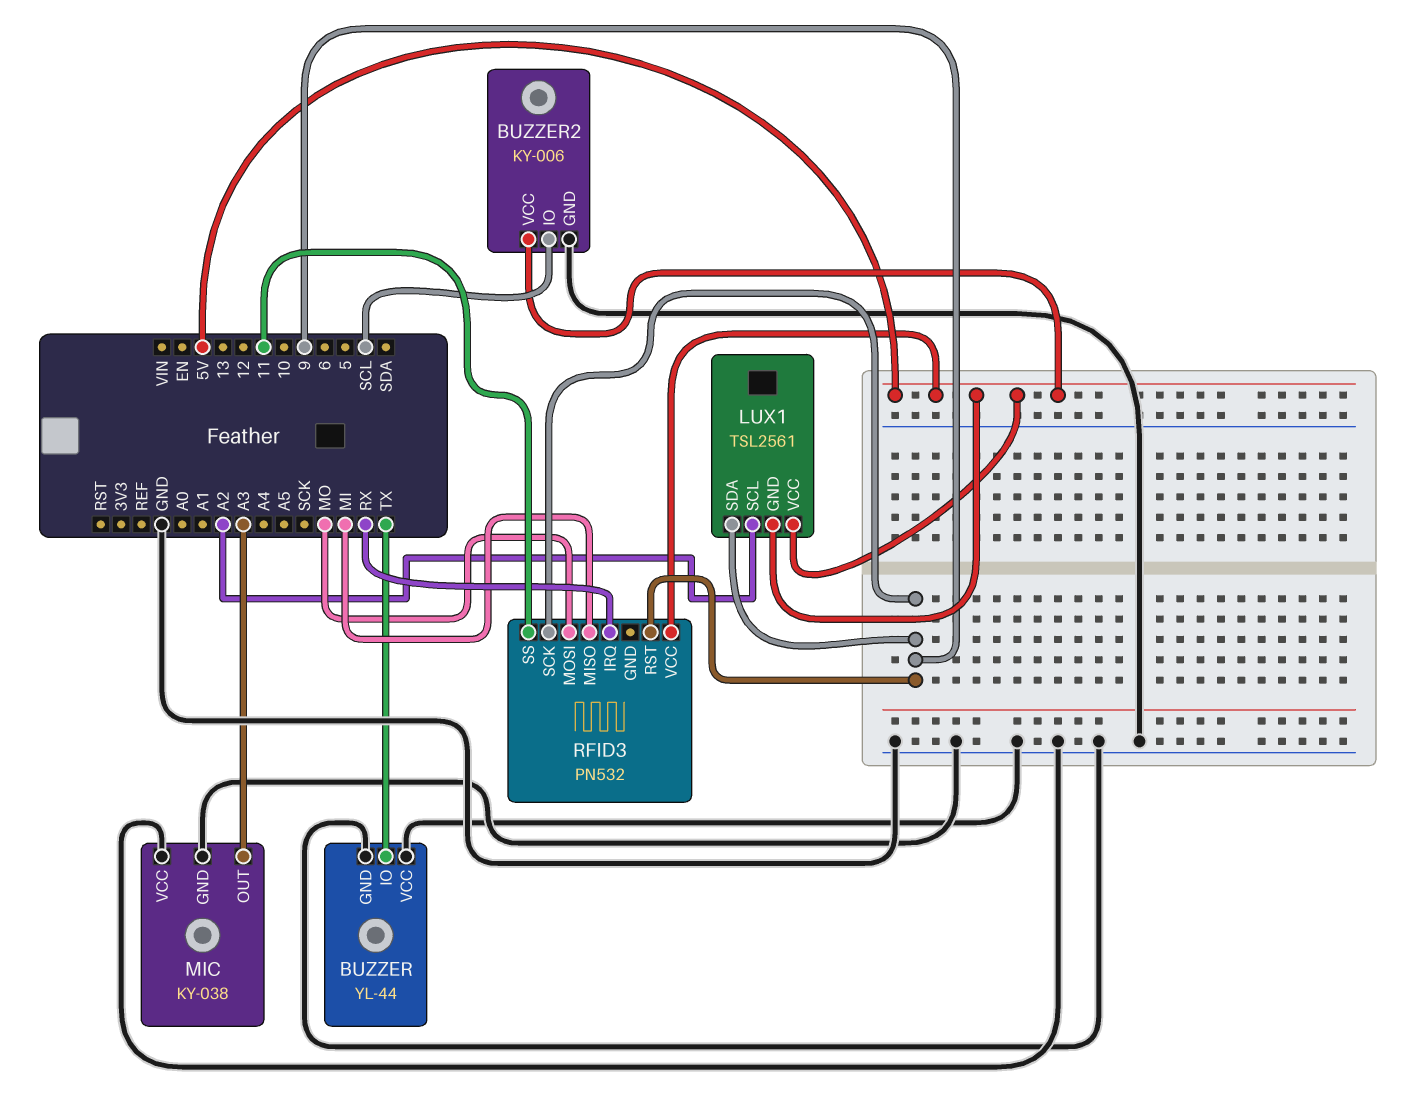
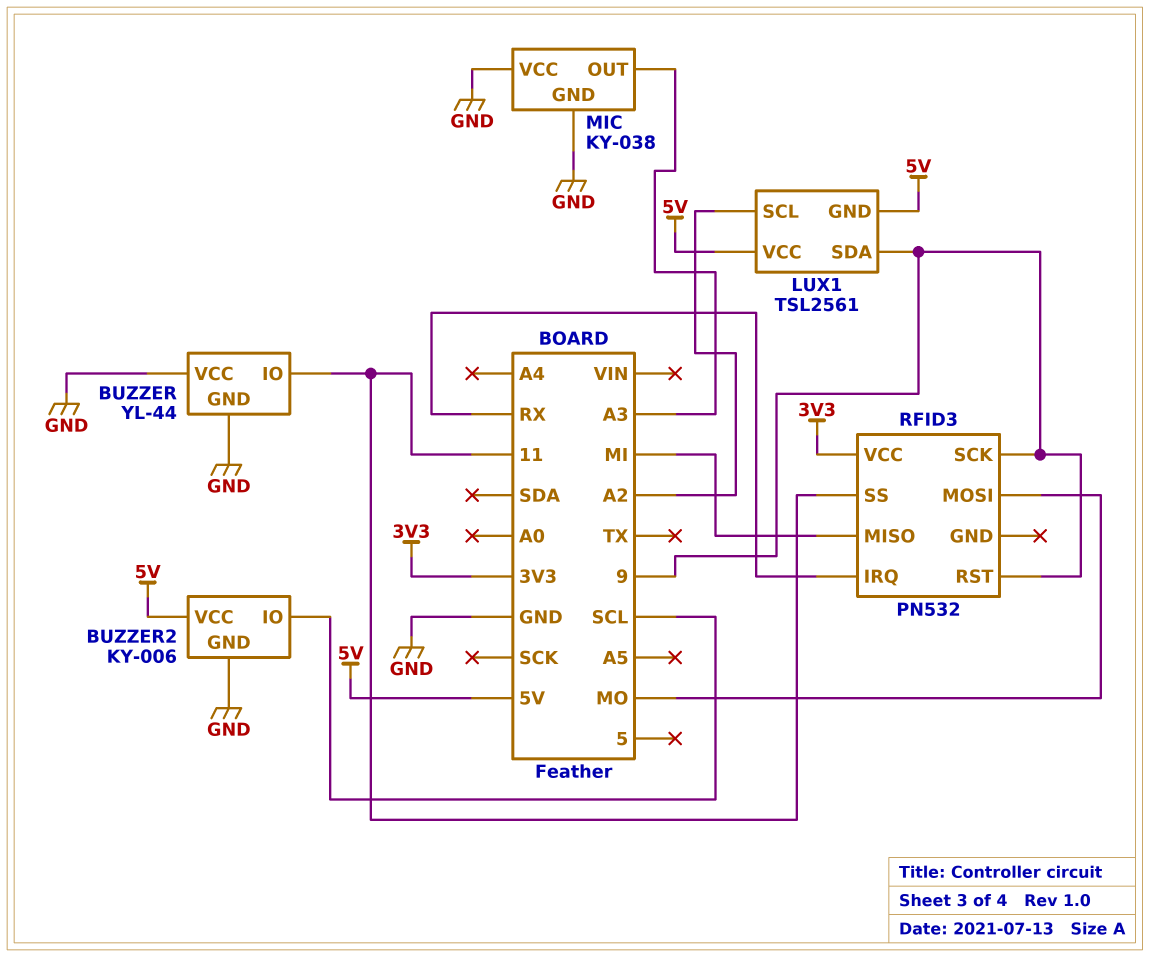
BUZZER pin IO: TX -> 11
RFID3 pin VCC: 5V -> 3V3

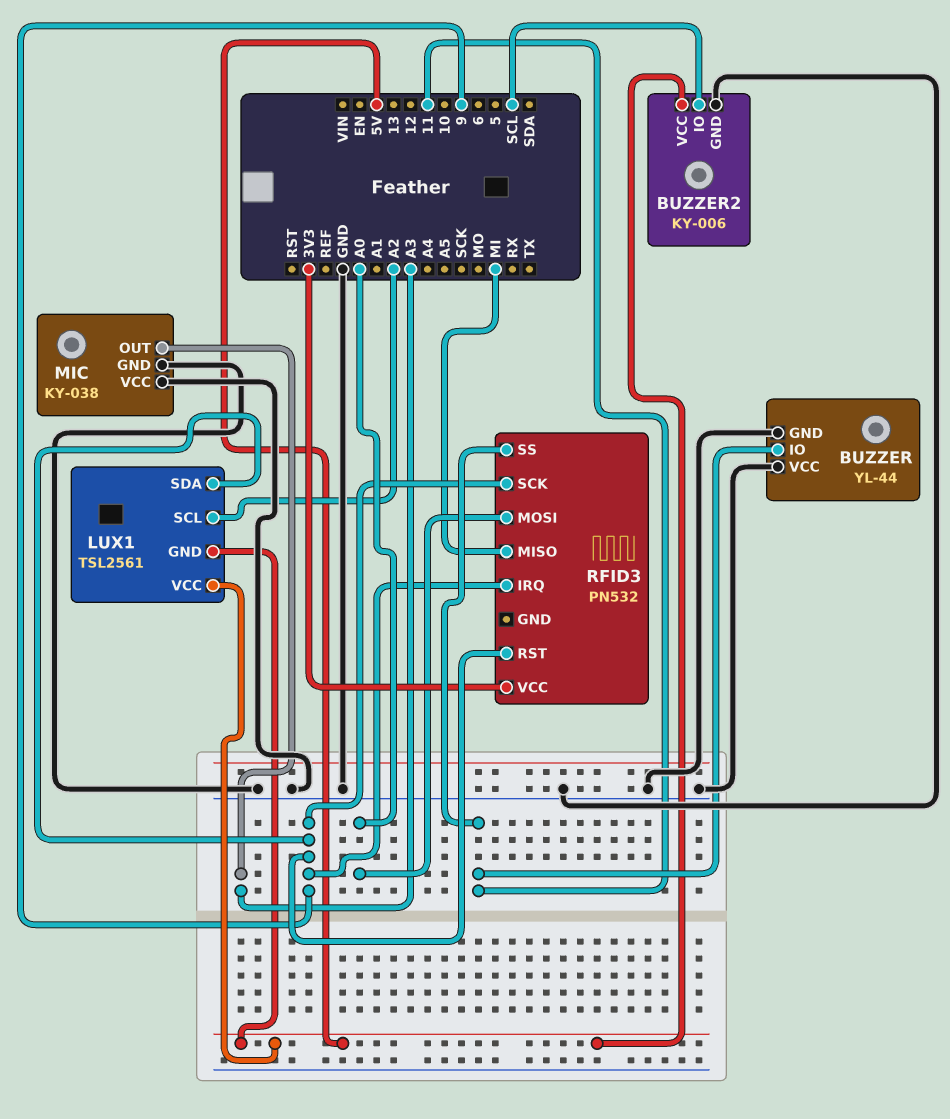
RFID3 pin IRQ: RX -> 9
RFID3 pin MOSI: MO -> A0

